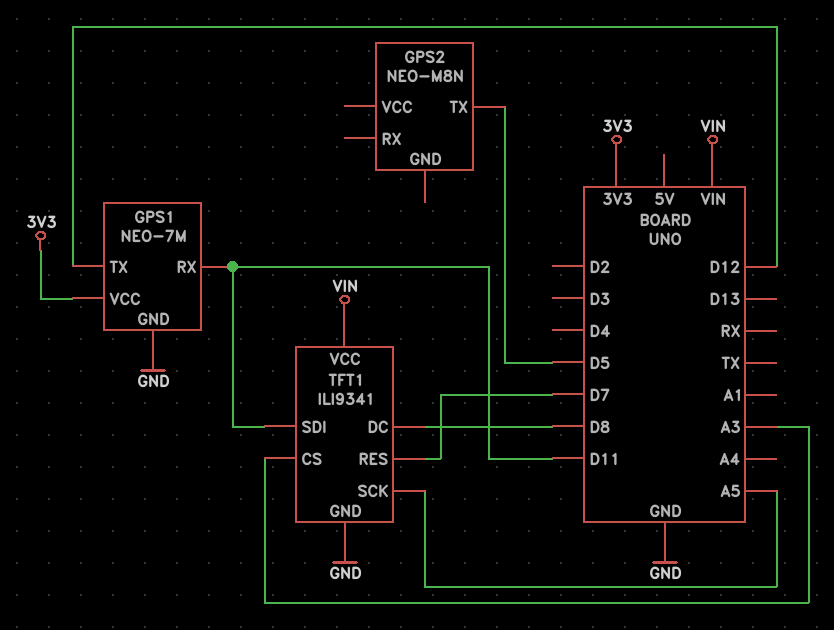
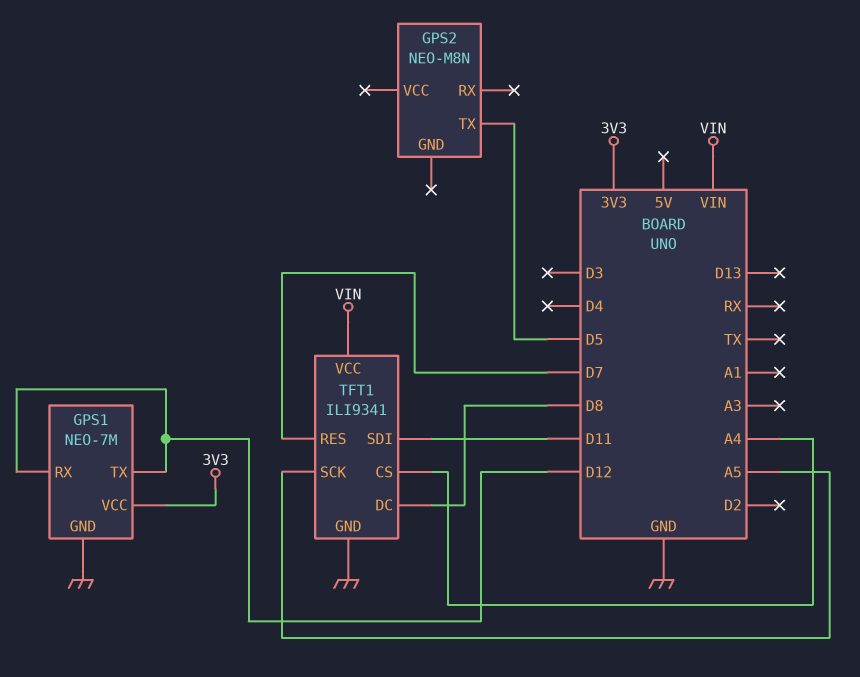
GPS1 pin RX: D11 -> D12
TFT1 pin CS: A3 -> A4

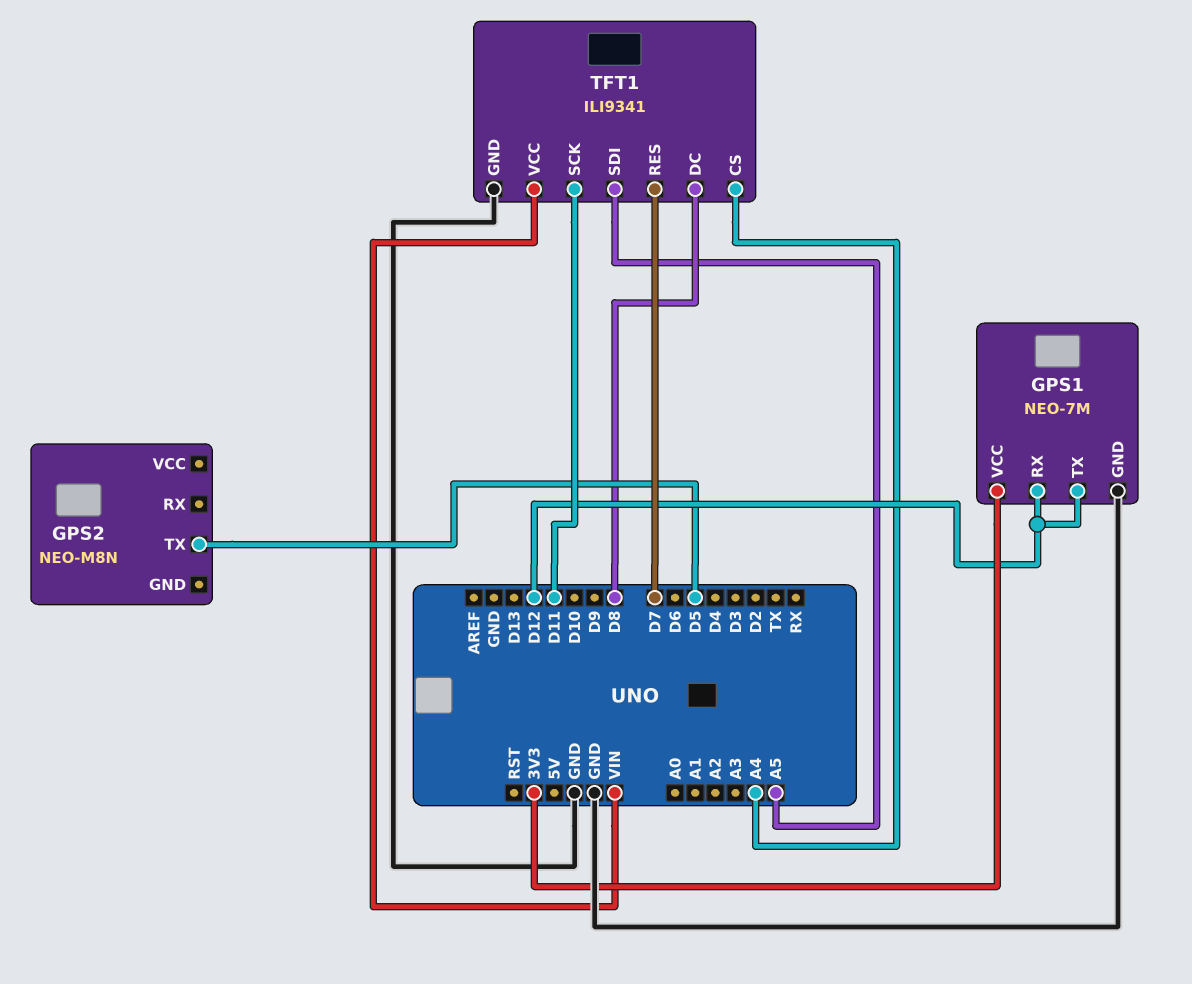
TFT1 pin SCK: A5 -> D11
TFT1 pin SDI: D11 -> A5

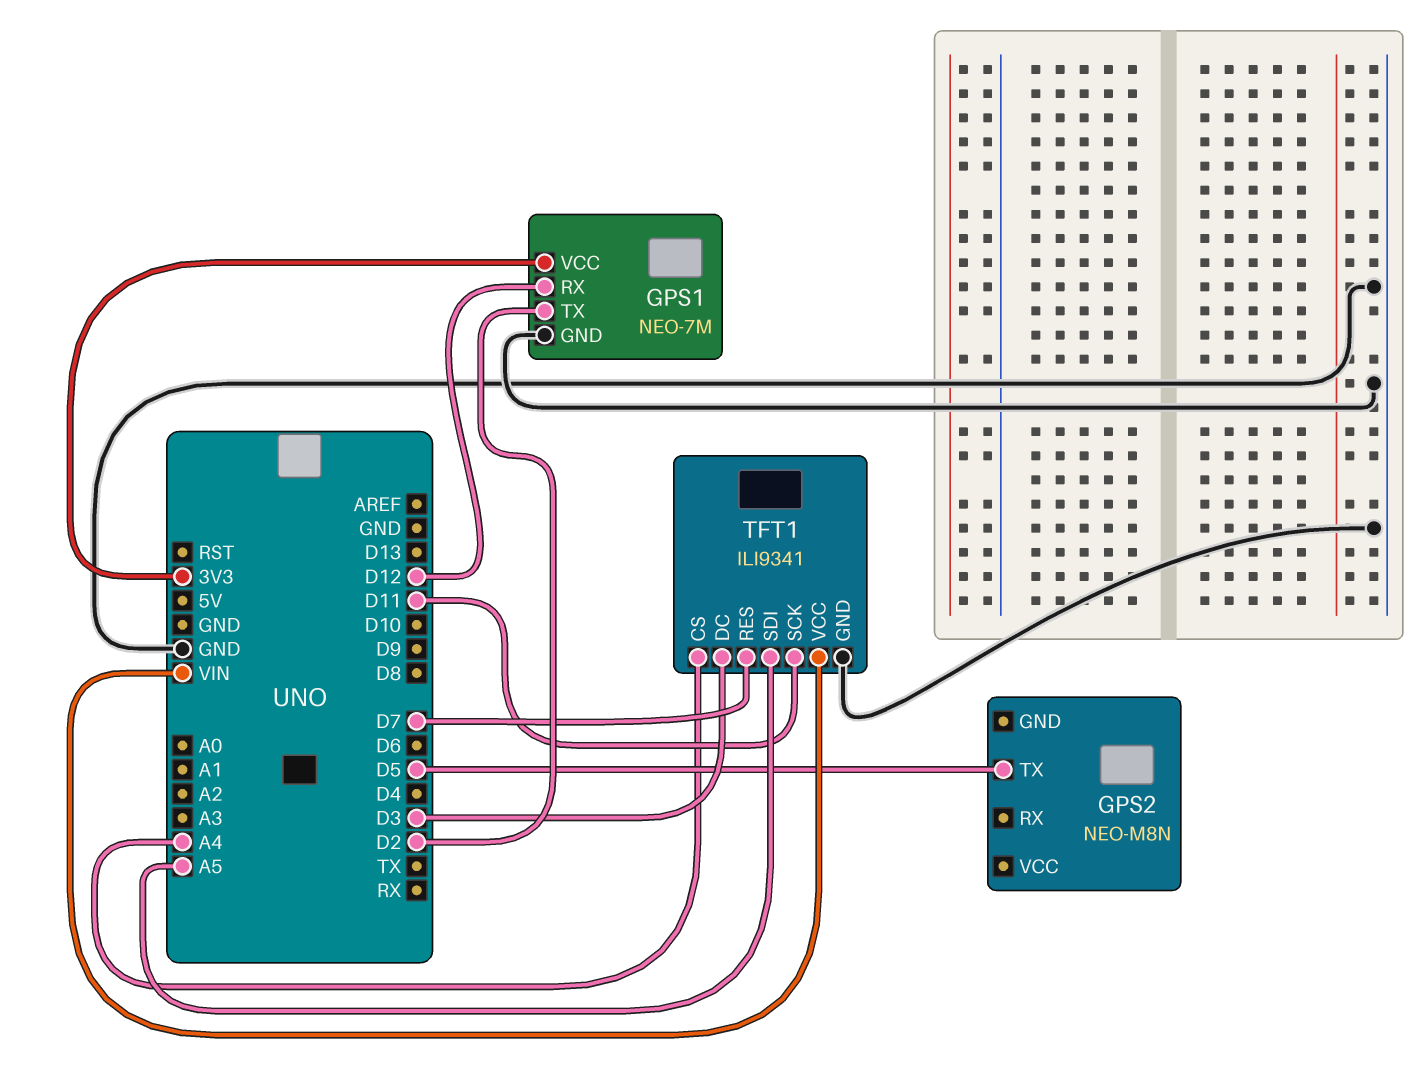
GPS1 pin TX: D12 -> D2
TFT1 pin DC: D8 -> D3

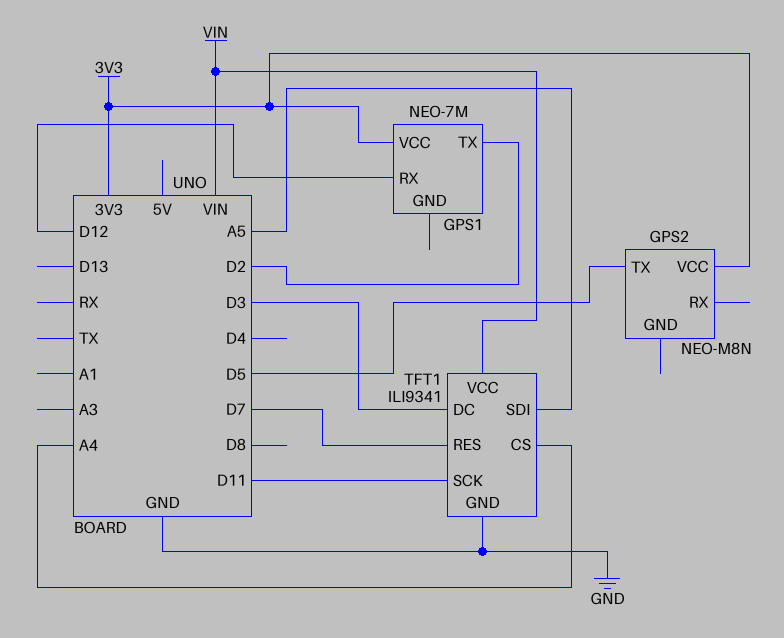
GPS1 pin GND: GND -> none
GPS2 pin VCC: none -> 3V3

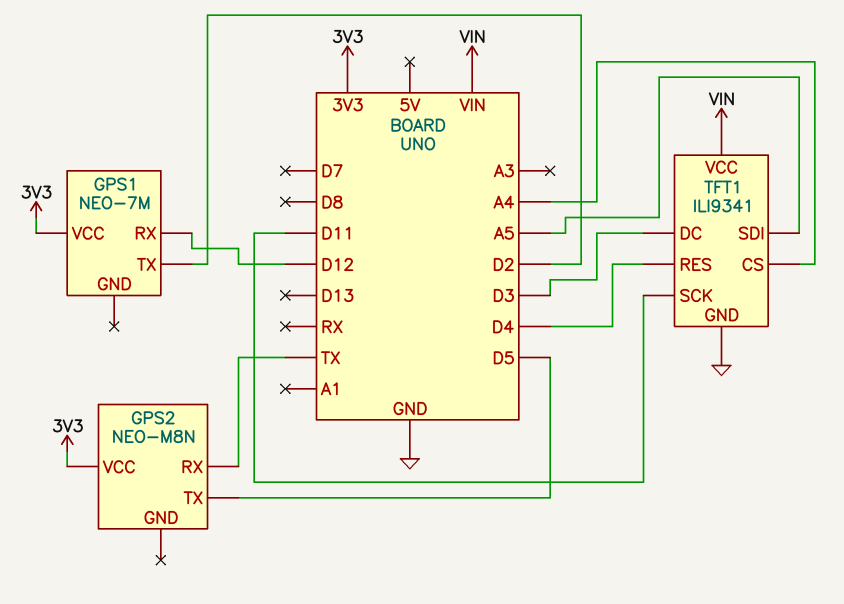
GPS2 pin RX: none -> TX
TFT1 pin RES: D7 -> D4

